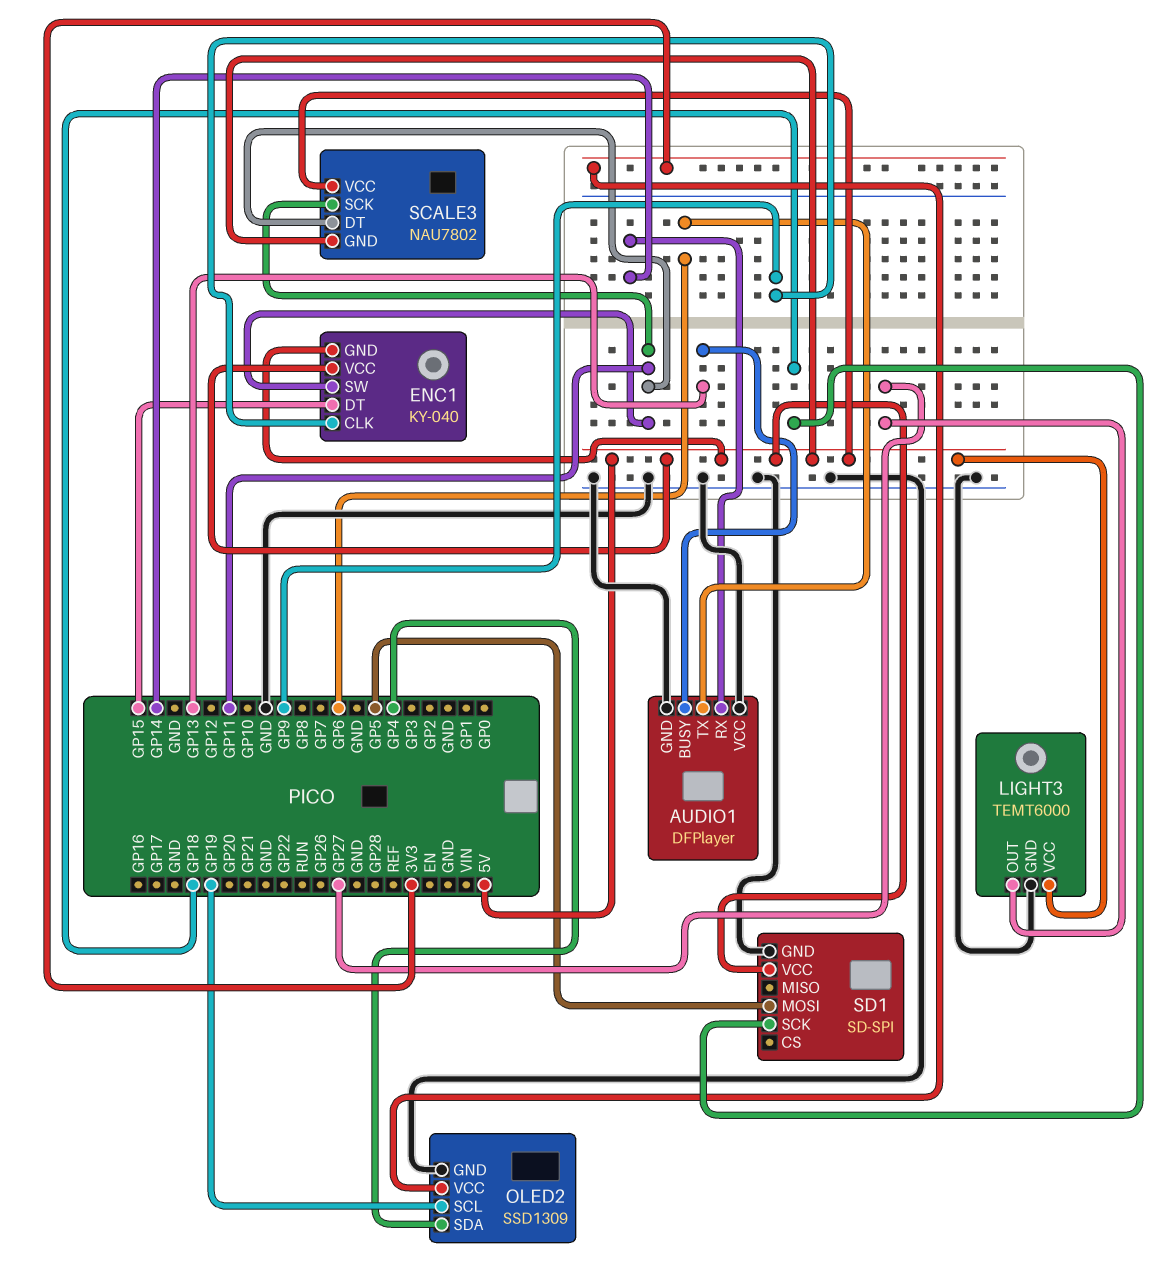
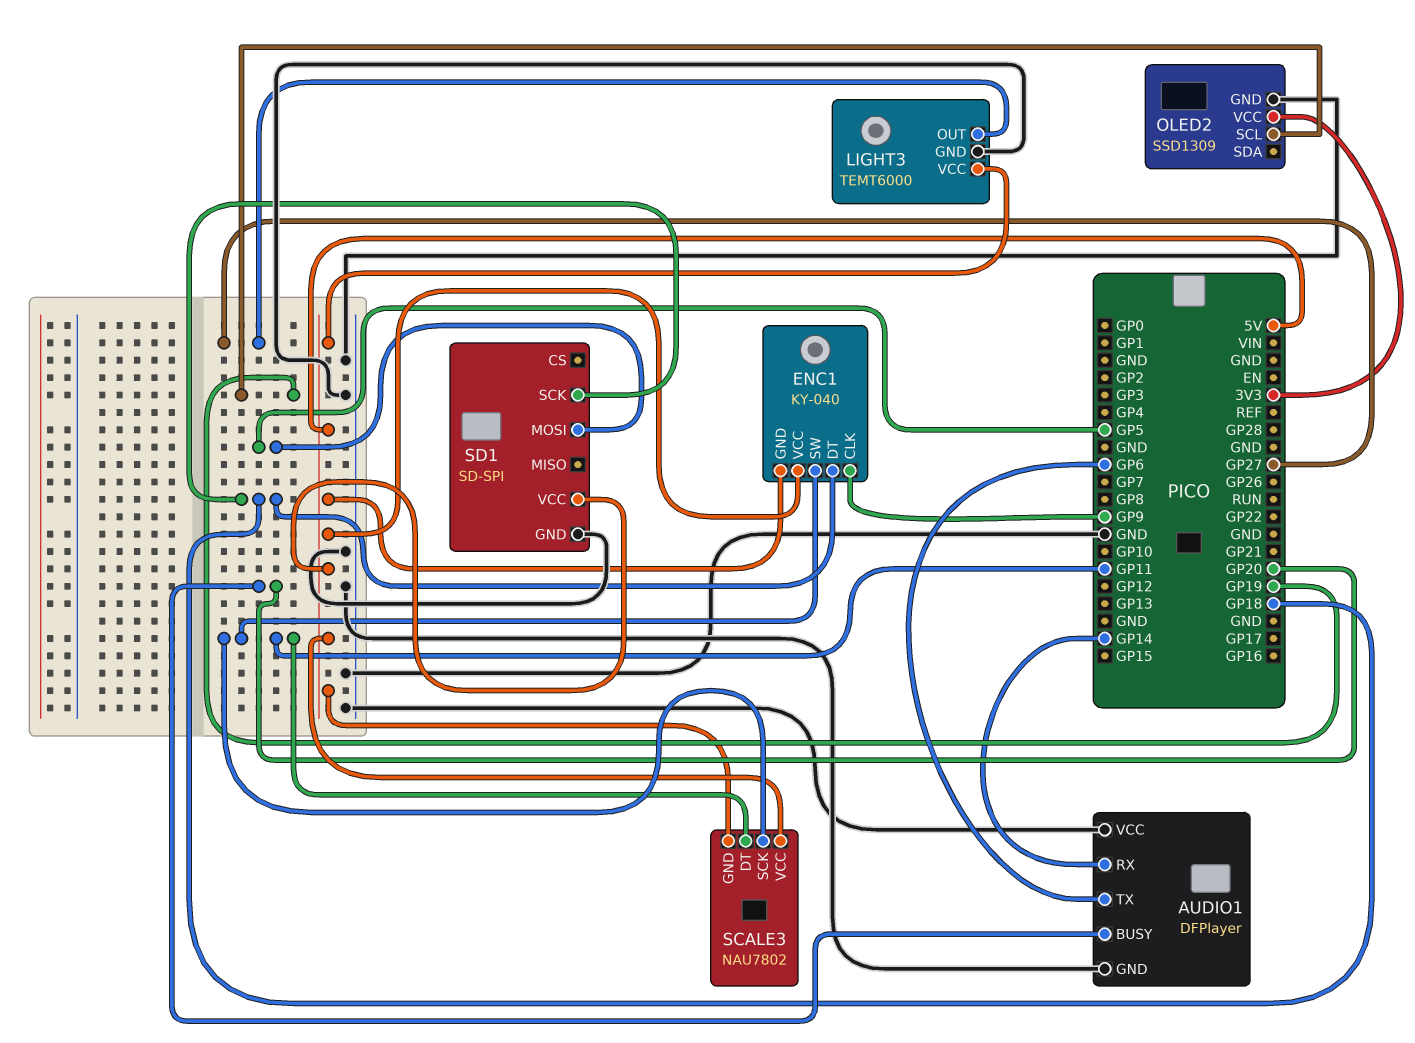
AUDIO1 pin BUSY: GP13 -> GP20
ENC1 pin DT: GP15 -> GP18
OLED2 pin SDA: GP4 -> none

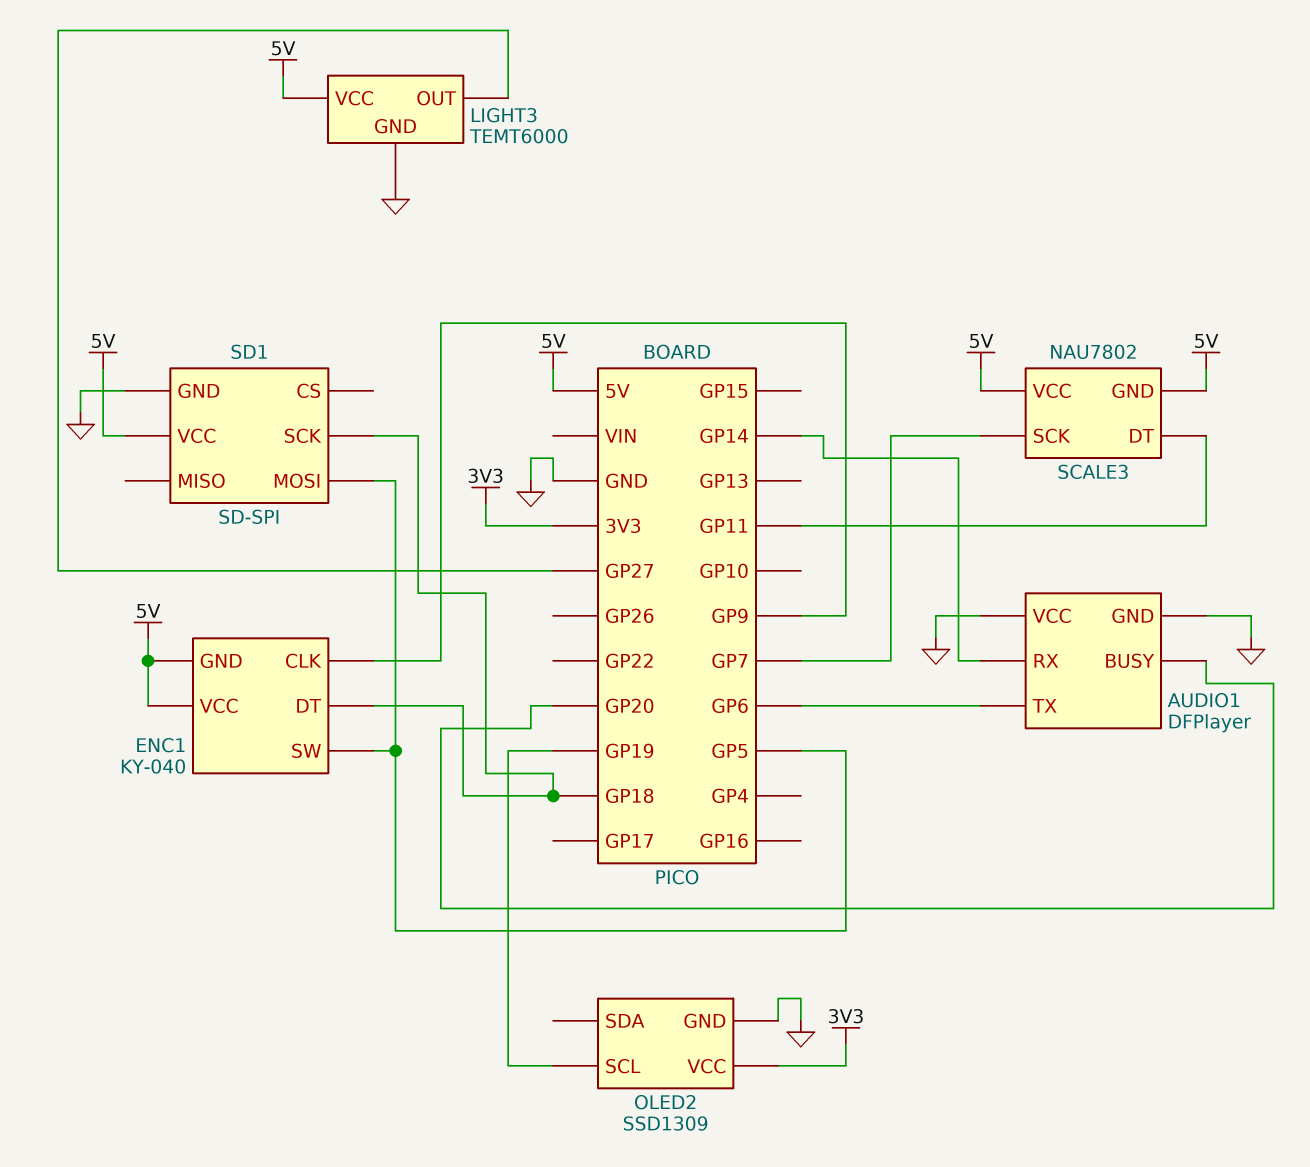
ENC1 pin SW: GP11 -> GP5
SCALE3 pin SCK: GP11 -> GP7

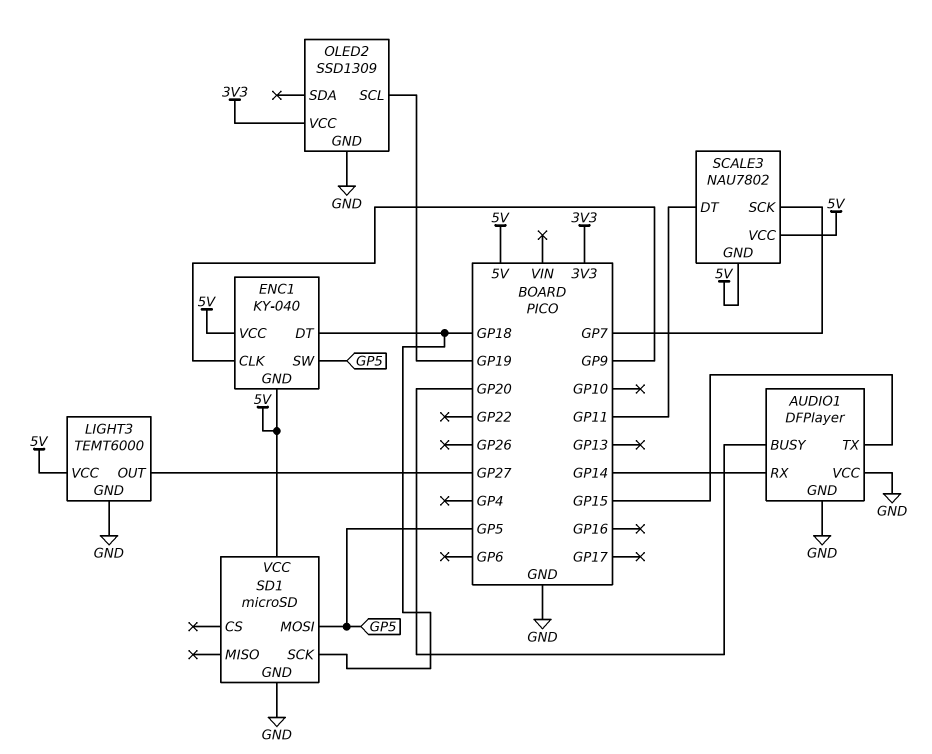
AUDIO1 pin TX: GP6 -> GP15
SD1: SD-SPI -> microSD

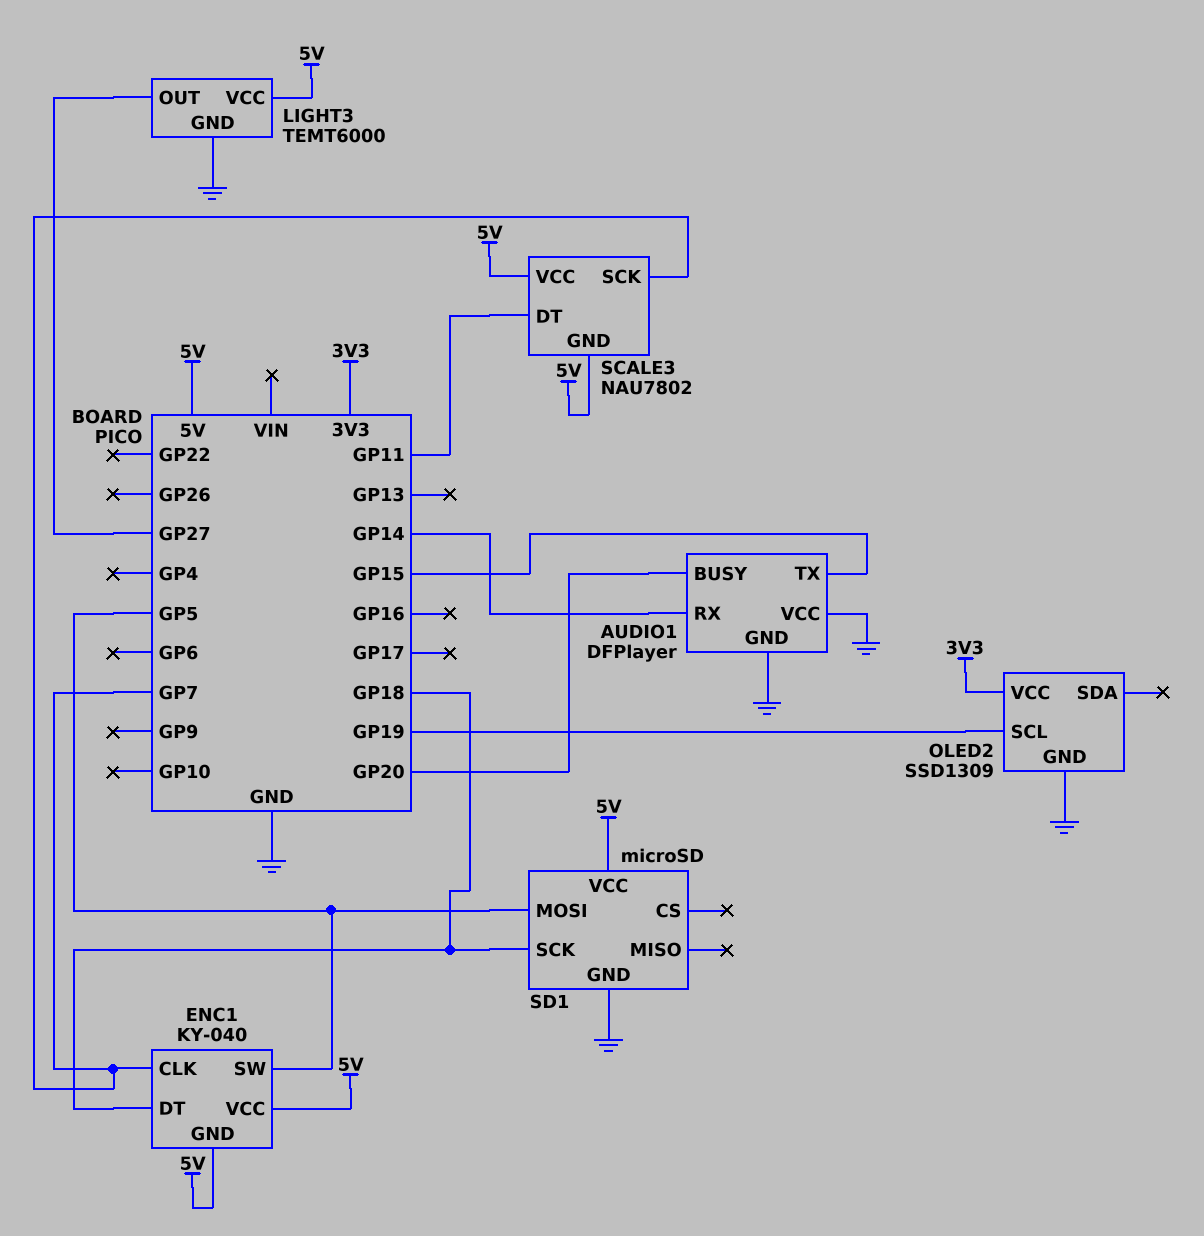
ENC1 pin CLK: GP9 -> GP7

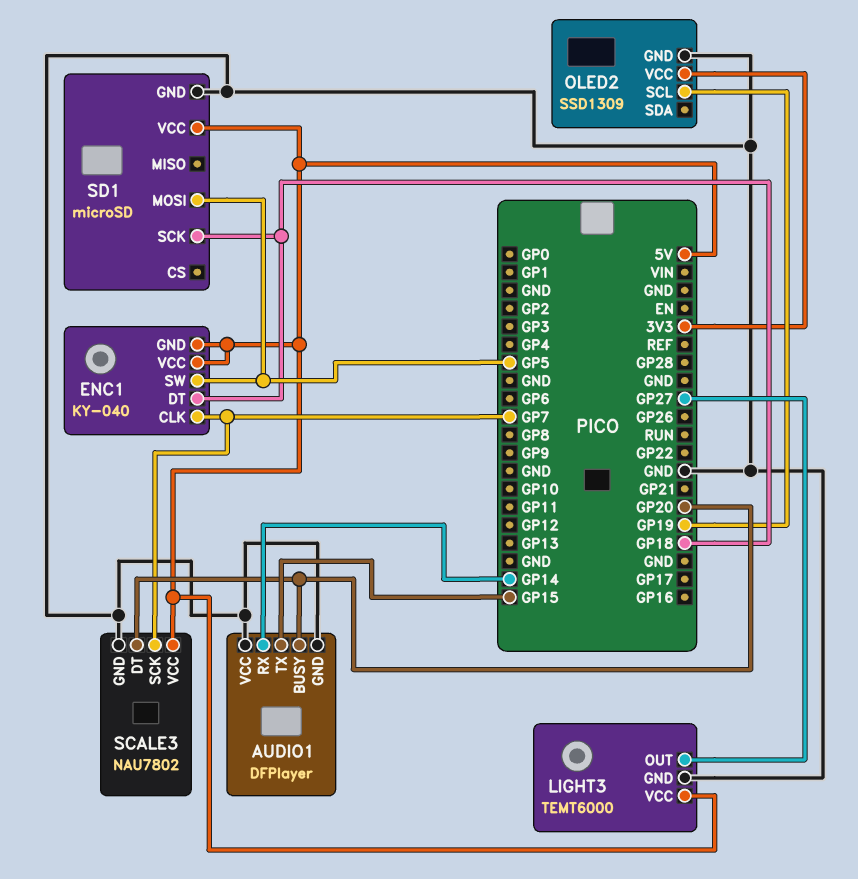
SCALE3 pin DT: GP11 -> GP20
SCALE3 pin GND: 5V -> GND

